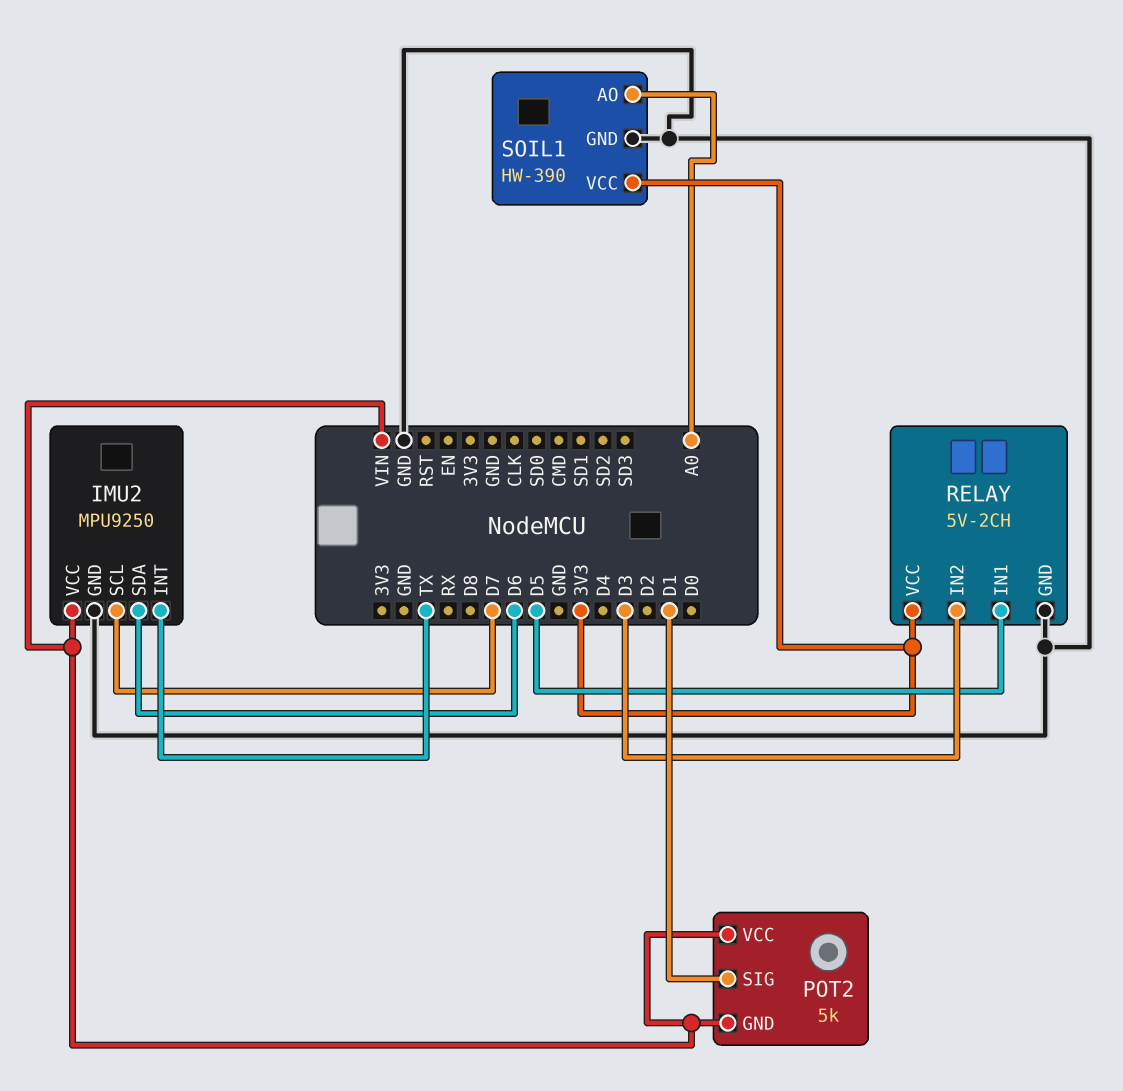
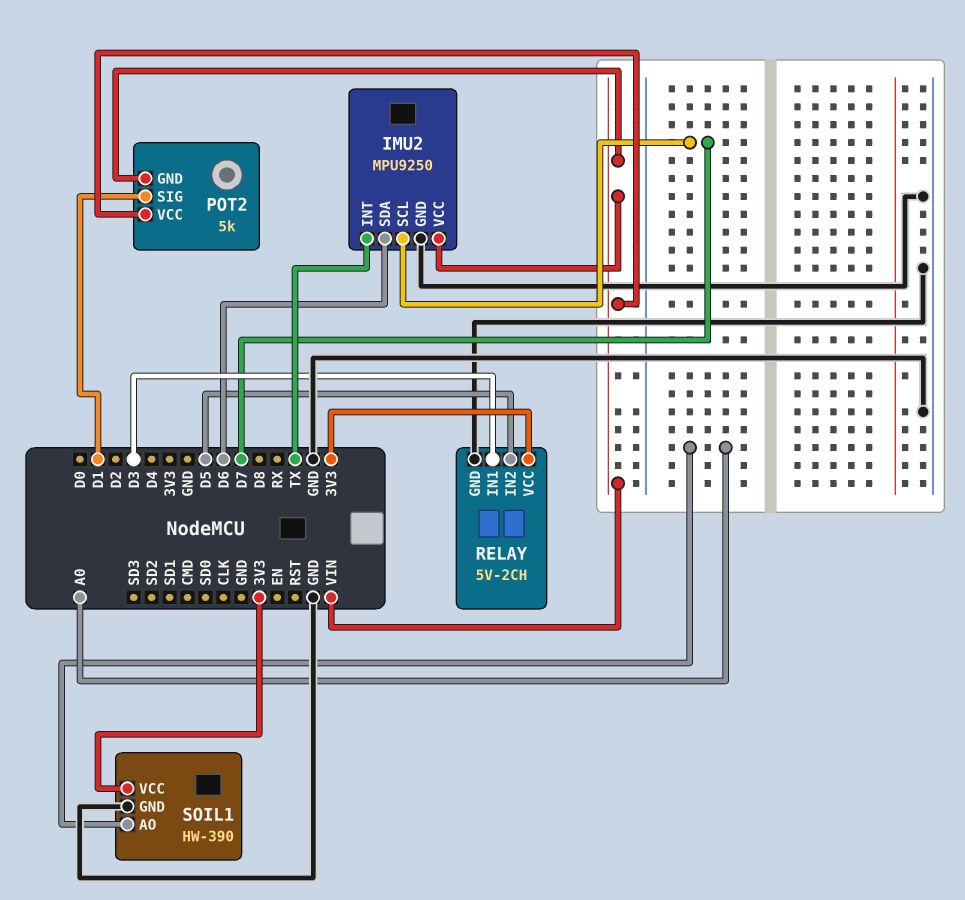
RELAY pin IN1: D5 -> D3
RELAY pin IN2: D3 -> D5

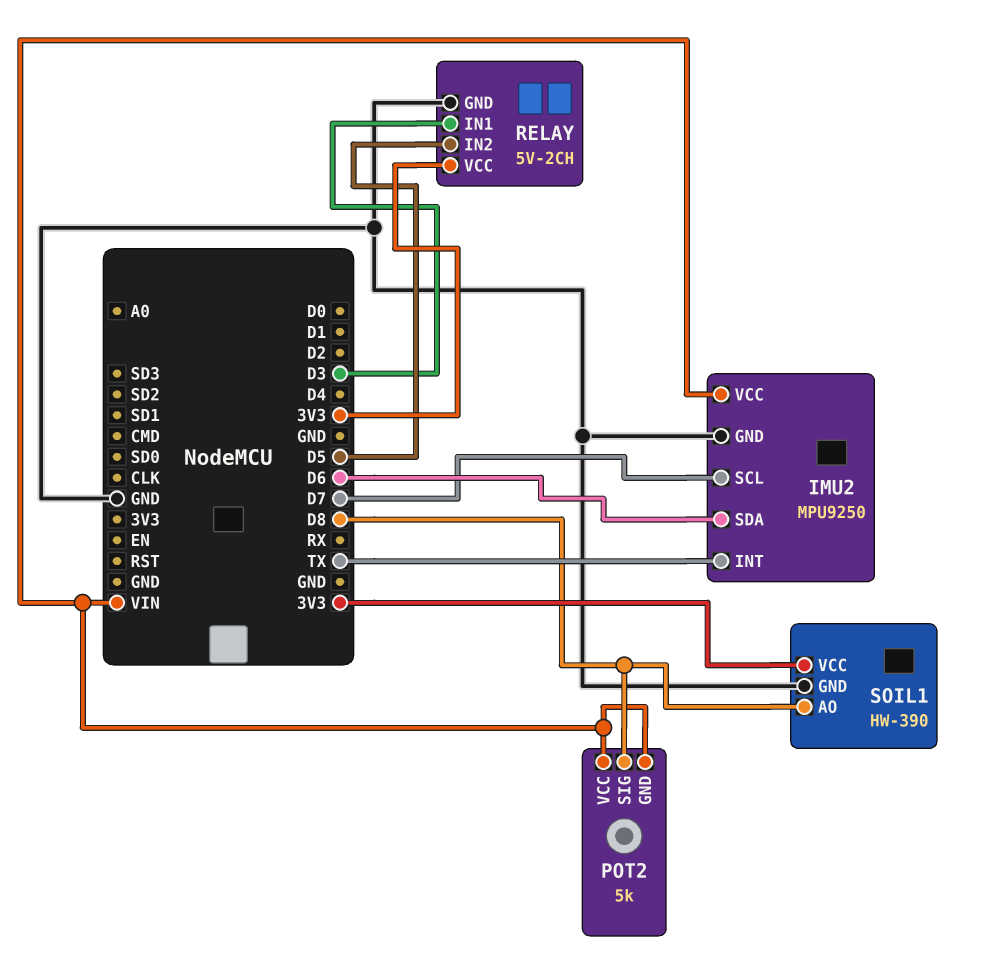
POT2 pin SIG: D1 -> D8
SOIL1 pin AO: A0 -> D8

